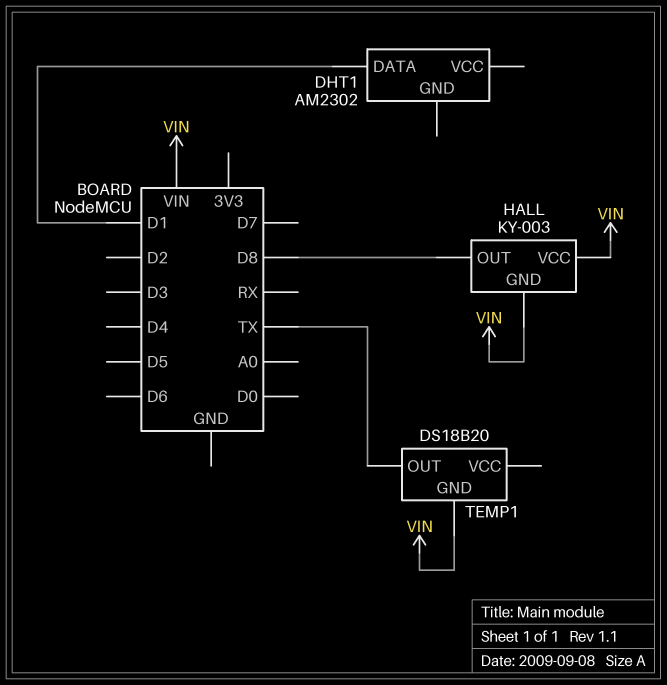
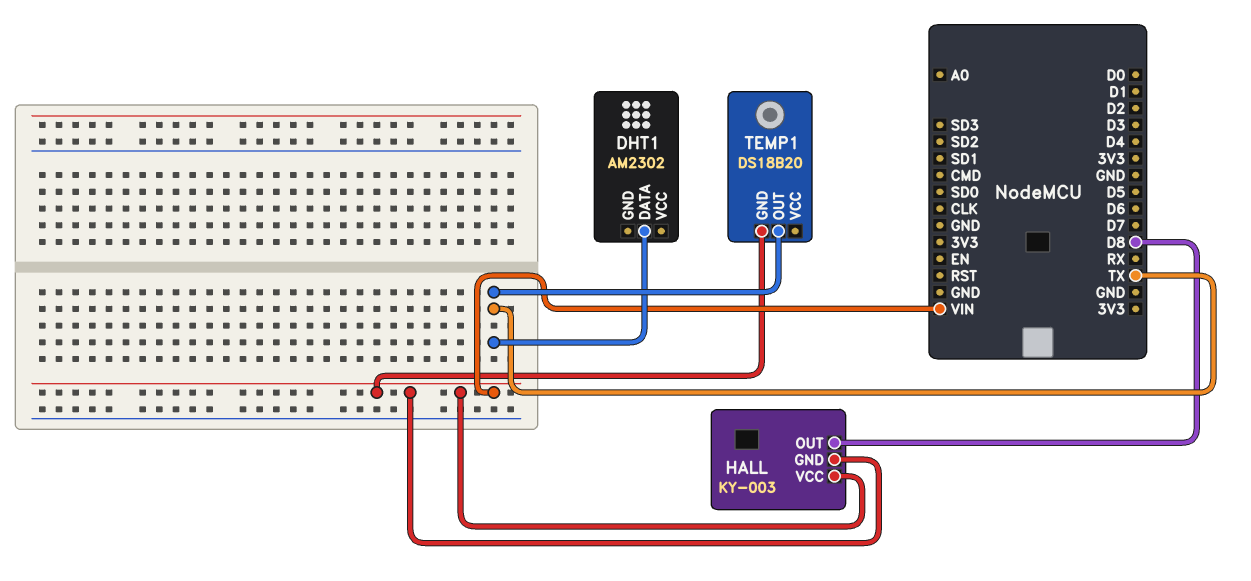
DHT1 pin DATA: D1 -> TX

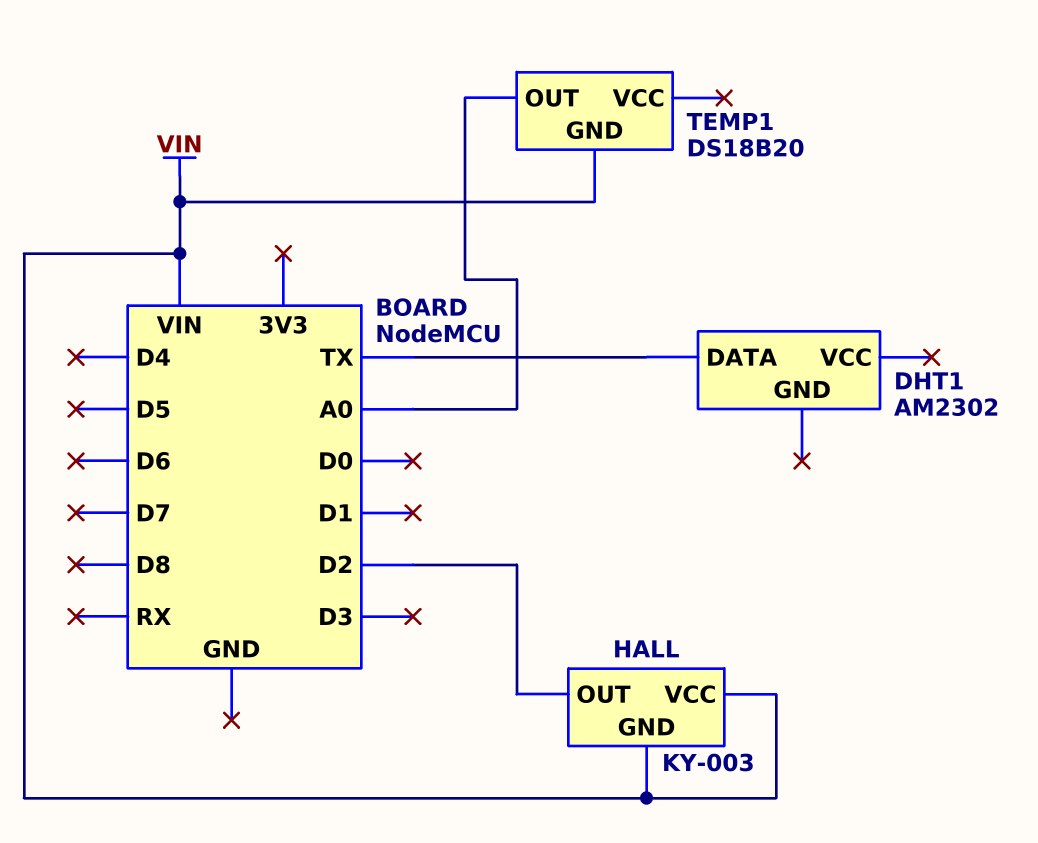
HALL pin OUT: D8 -> D2
TEMP1 pin OUT: TX -> A0

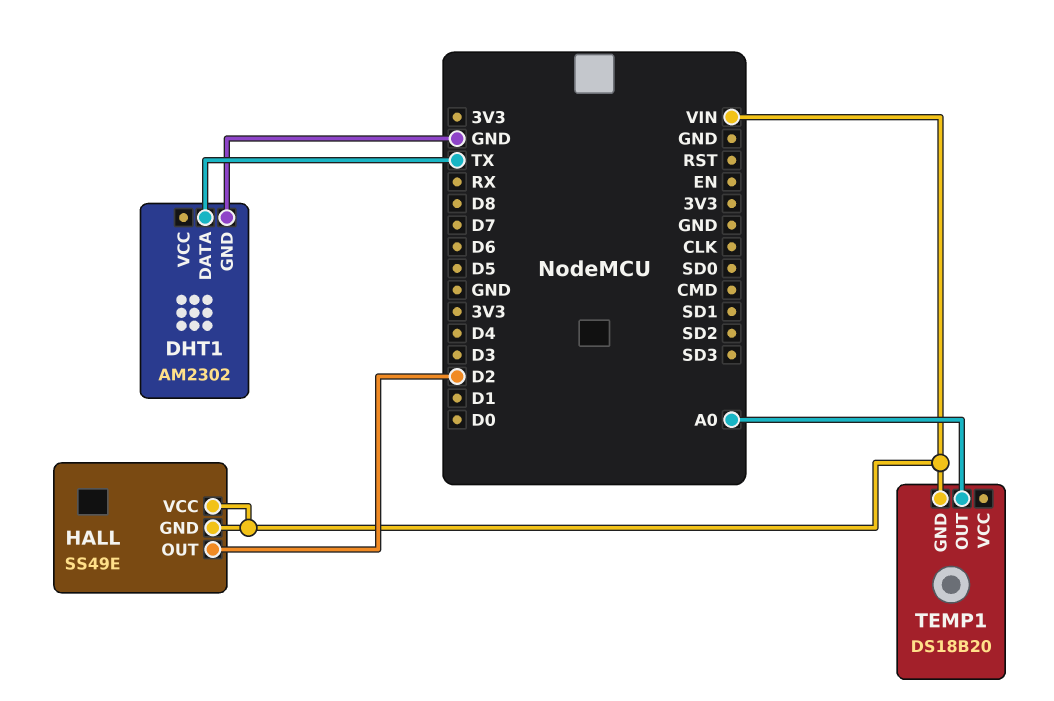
DHT1 pin GND: none -> GND
HALL: KY-003 -> SS49E

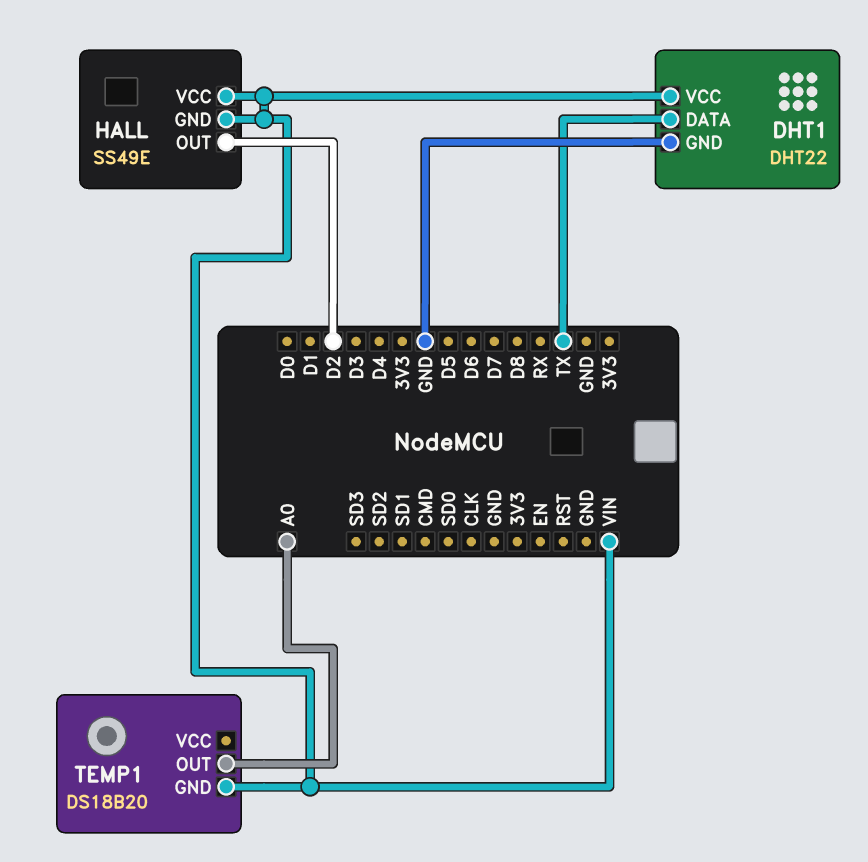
DHT1: AM2302 -> DHT22
DHT1 pin VCC: none -> VIN

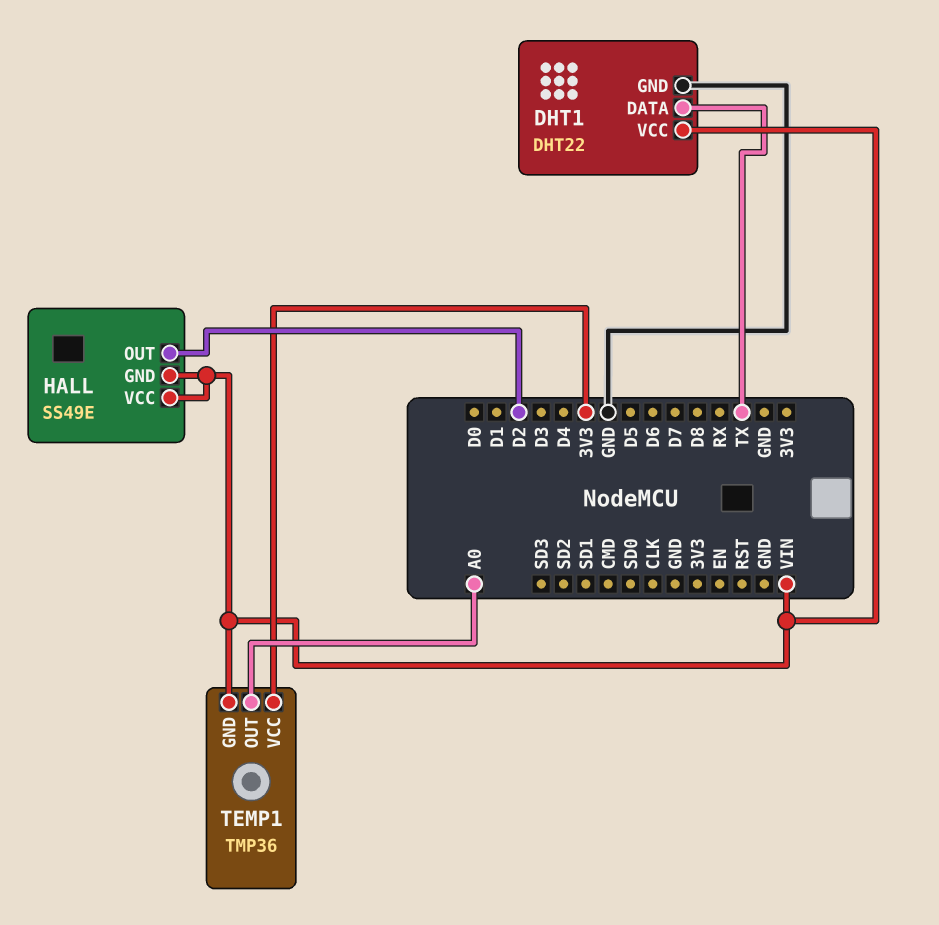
TEMP1: DS18B20 -> TMP36
TEMP1 pin VCC: none -> 3V3

